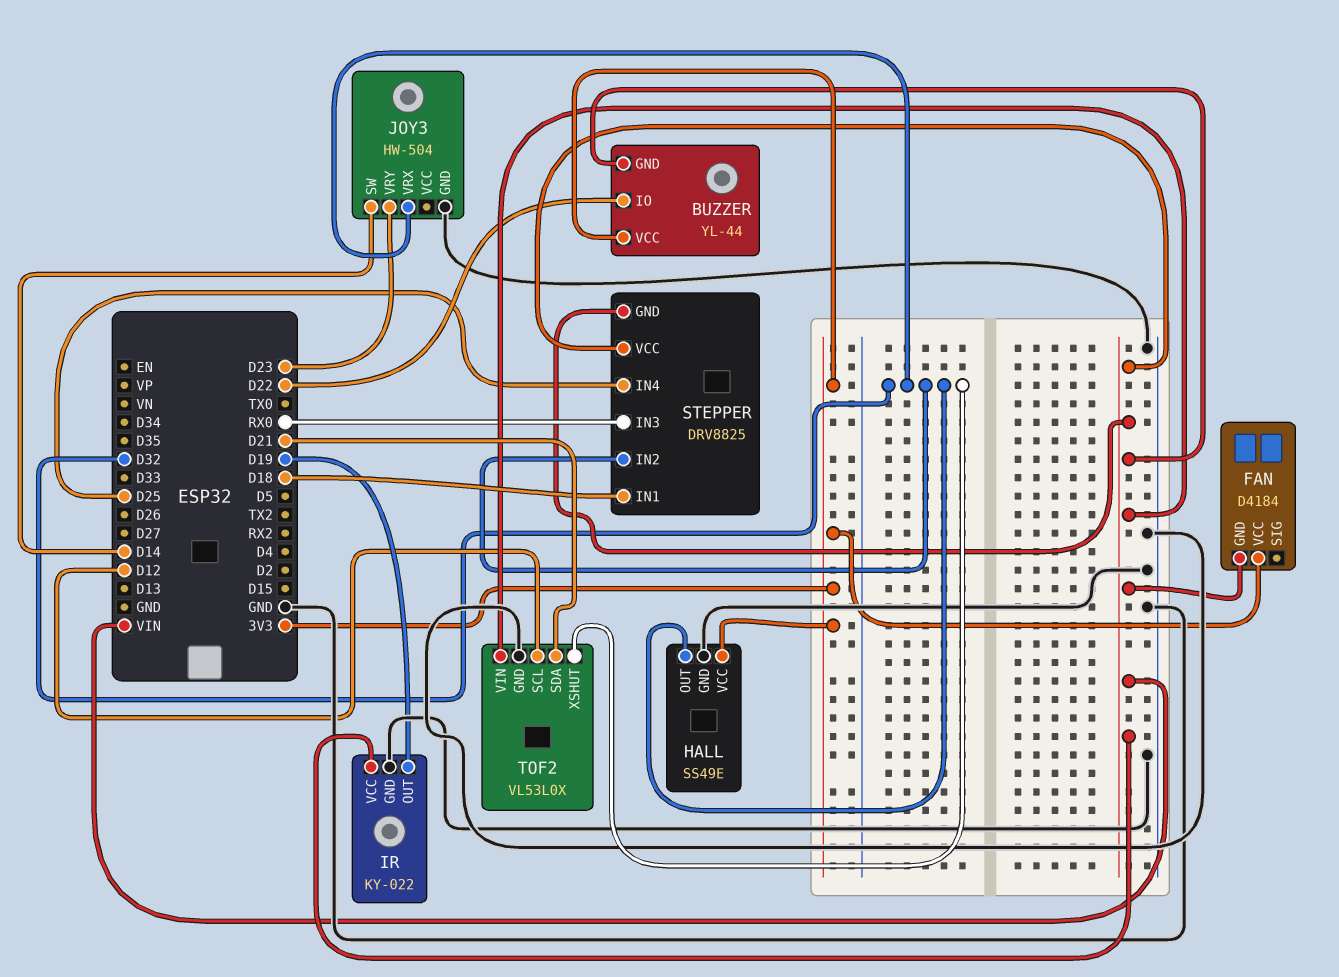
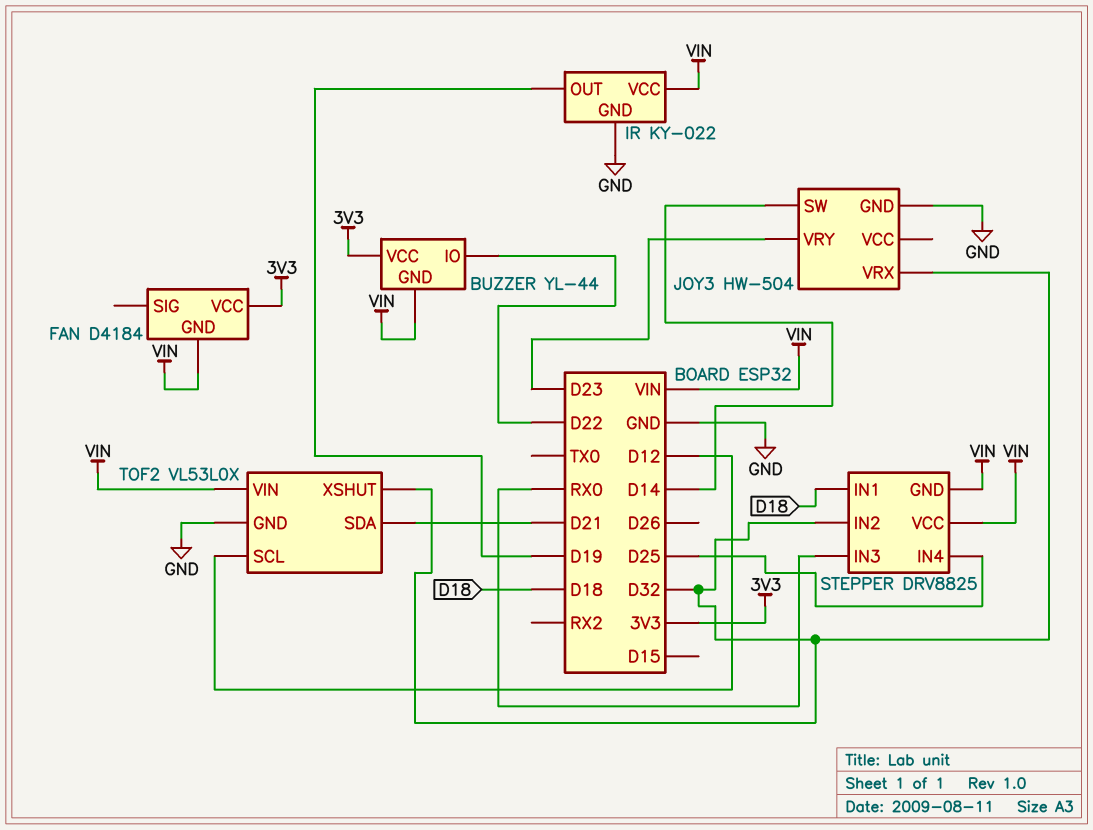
HALL: SS49E -> none
HALL pin GND: GND -> none
HALL pin OUT: D32 -> none
HALL pin VCC: 3V3 -> none

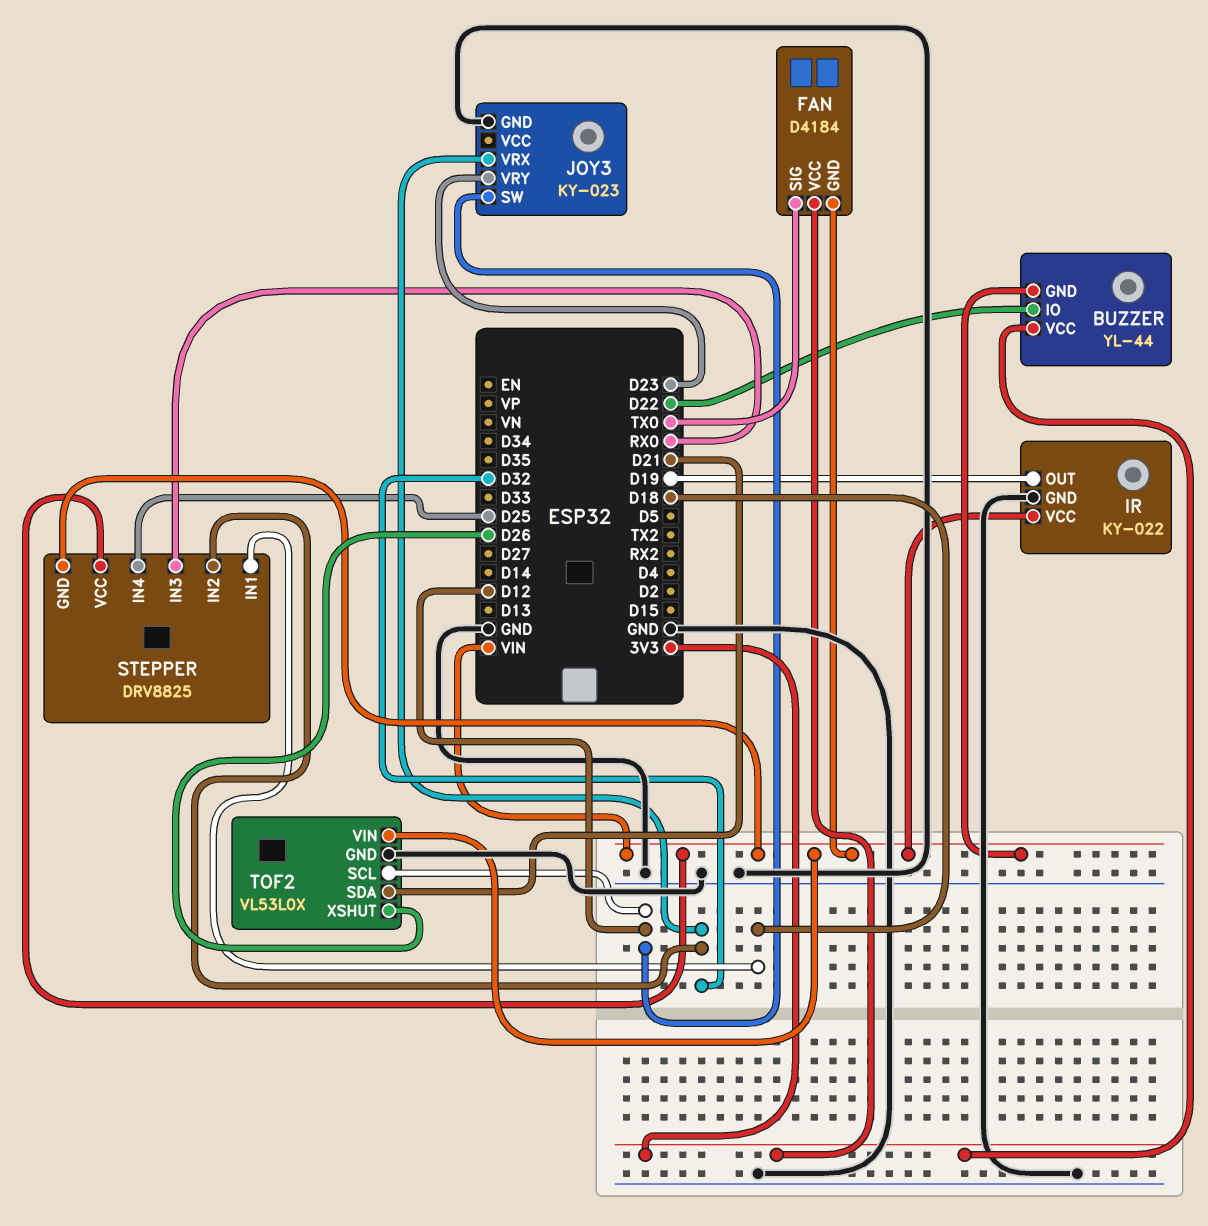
FAN pin SIG: none -> TX0
JOY3: HW-504 -> KY-023
JOY3 pin SW: D14 -> D12
TOF2 pin XSHUT: D32 -> D26

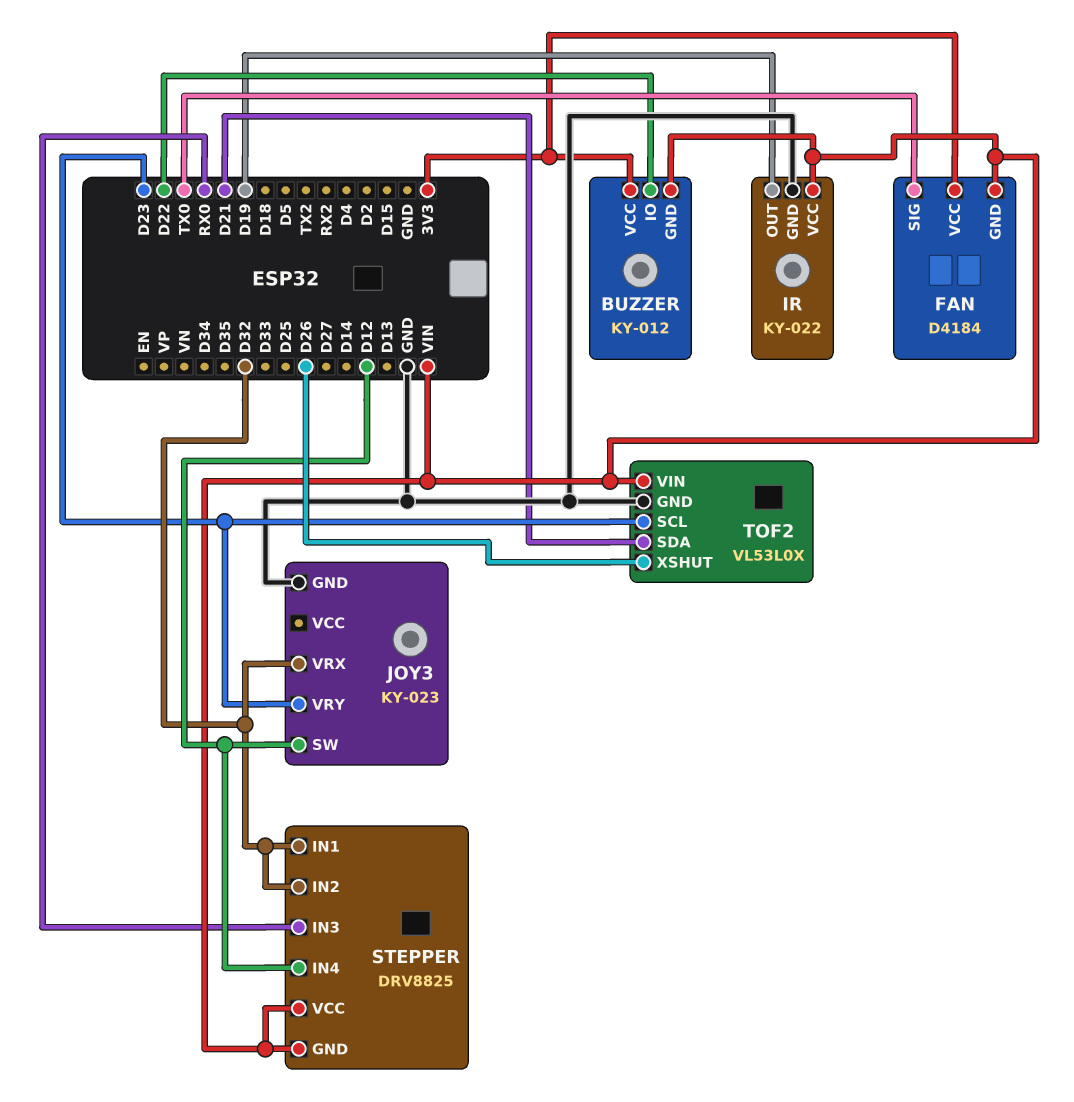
BUZZER: YL-44 -> KY-012
STEPPER pin IN1: D18 -> D32
STEPPER pin IN4: D25 -> D12
TOF2 pin SCL: D12 -> D23

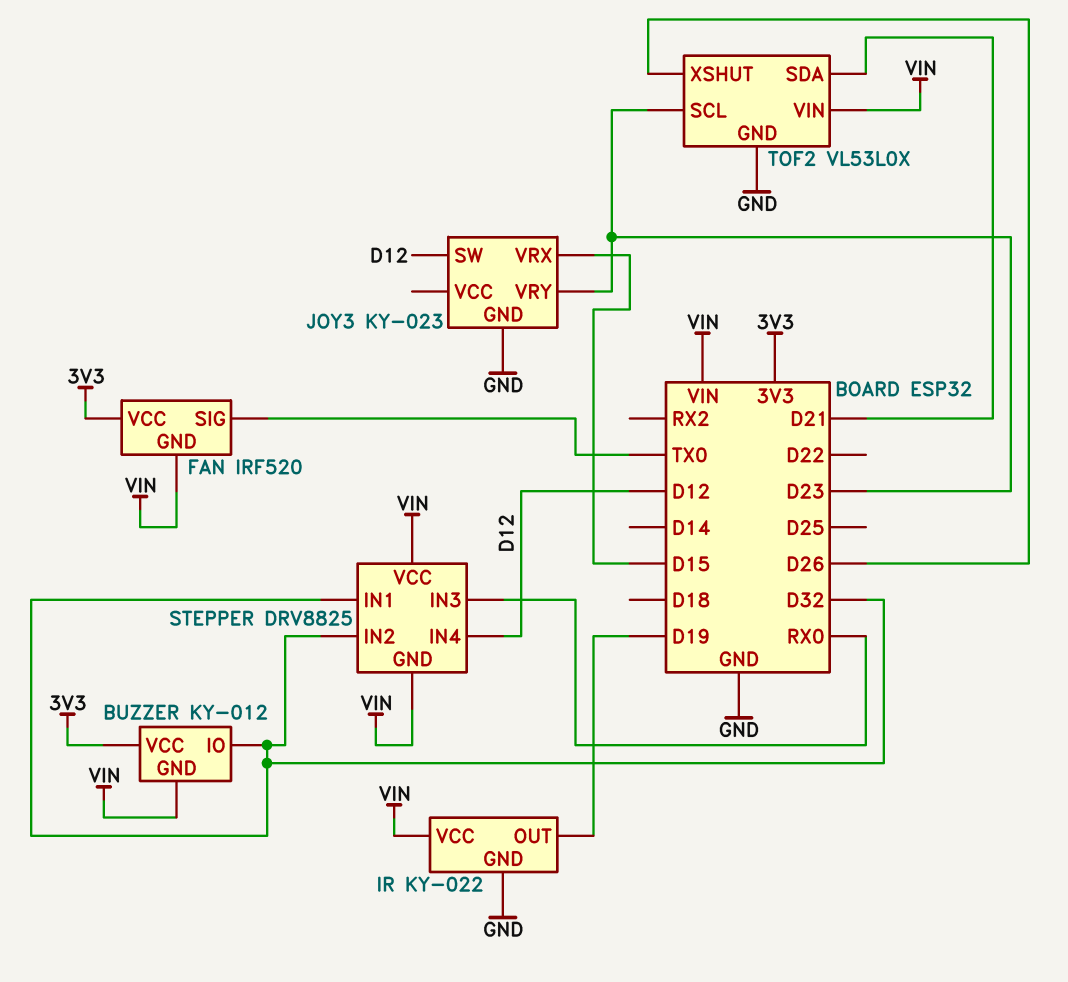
BUZZER pin IO: D22 -> D32
FAN: D4184 -> IRF520
JOY3 pin VRX: D32 -> D15

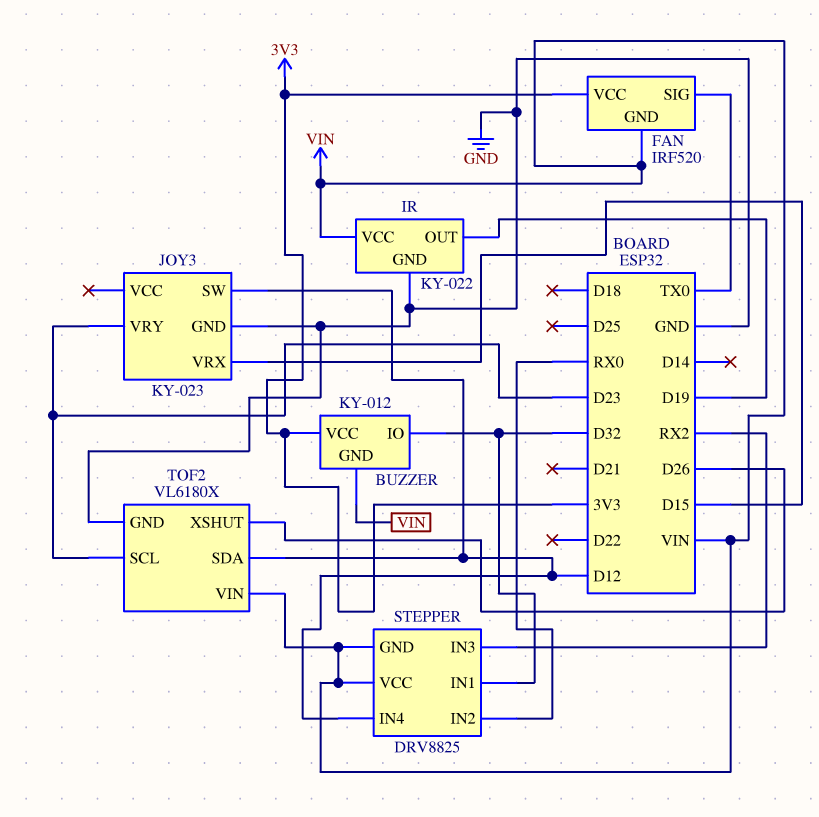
STEPPER pin IN2: D32 -> RX0
STEPPER pin IN3: RX0 -> RX2
TOF2: VL53L0X -> VL6180X
TOF2 pin SDA: D21 -> D12

